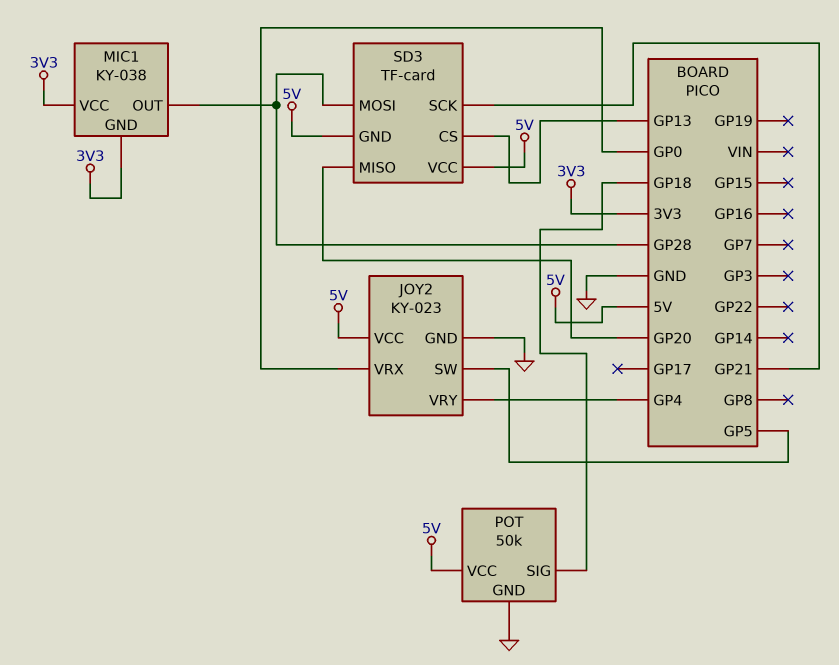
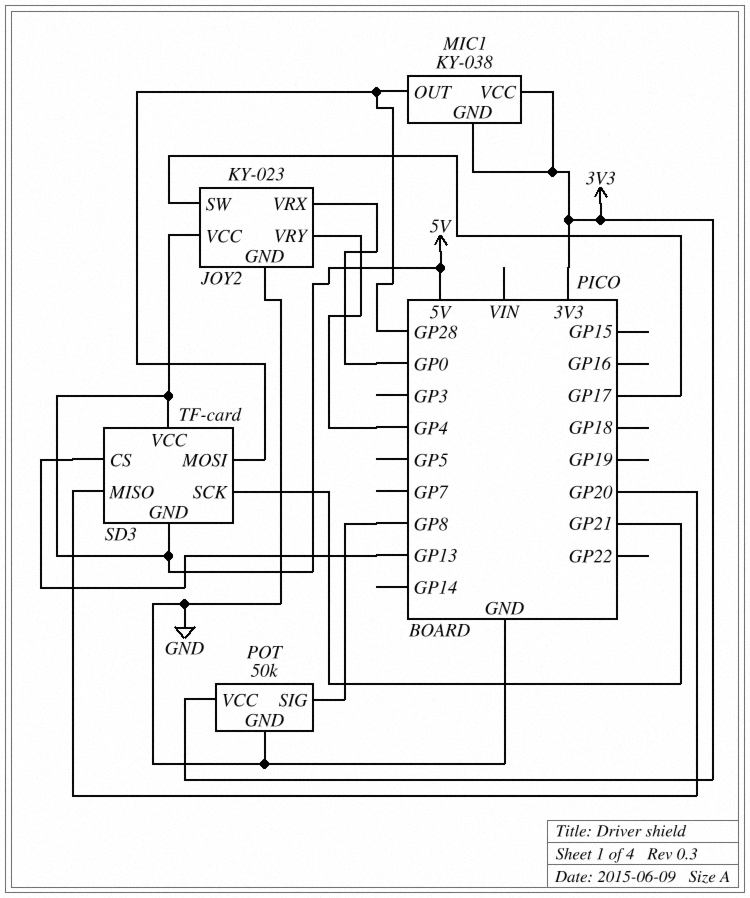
JOY2 pin SW: GP5 -> GP17
POT pin SIG: GP18 -> GP8
POT pin VCC: 5V -> 3V3

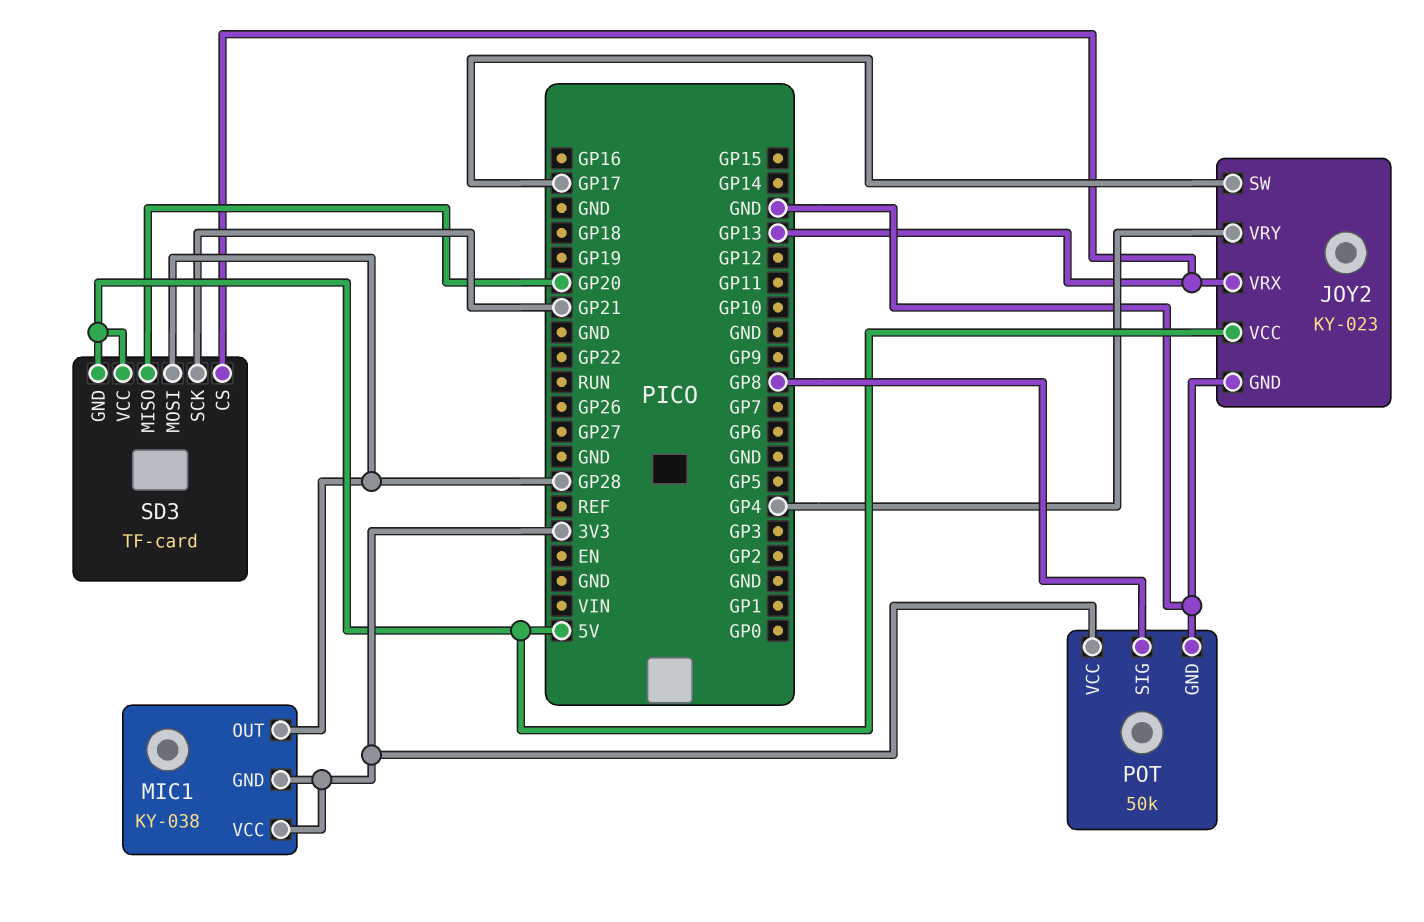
JOY2 pin VRX: GP0 -> GP13

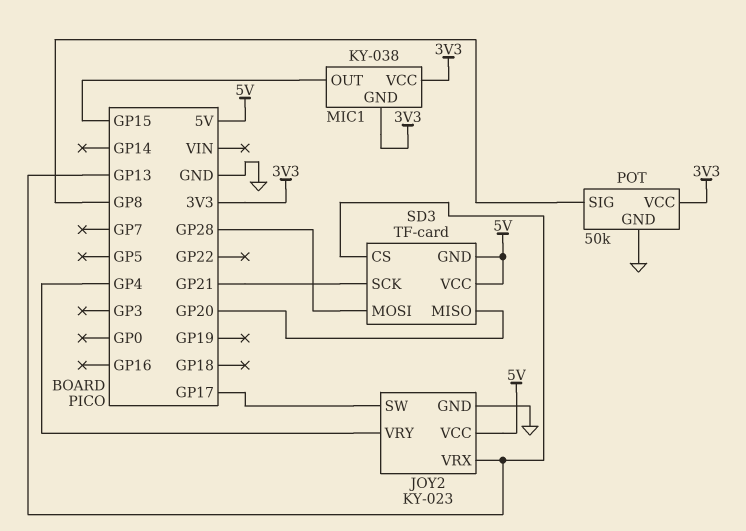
MIC1 pin OUT: GP28 -> GP15

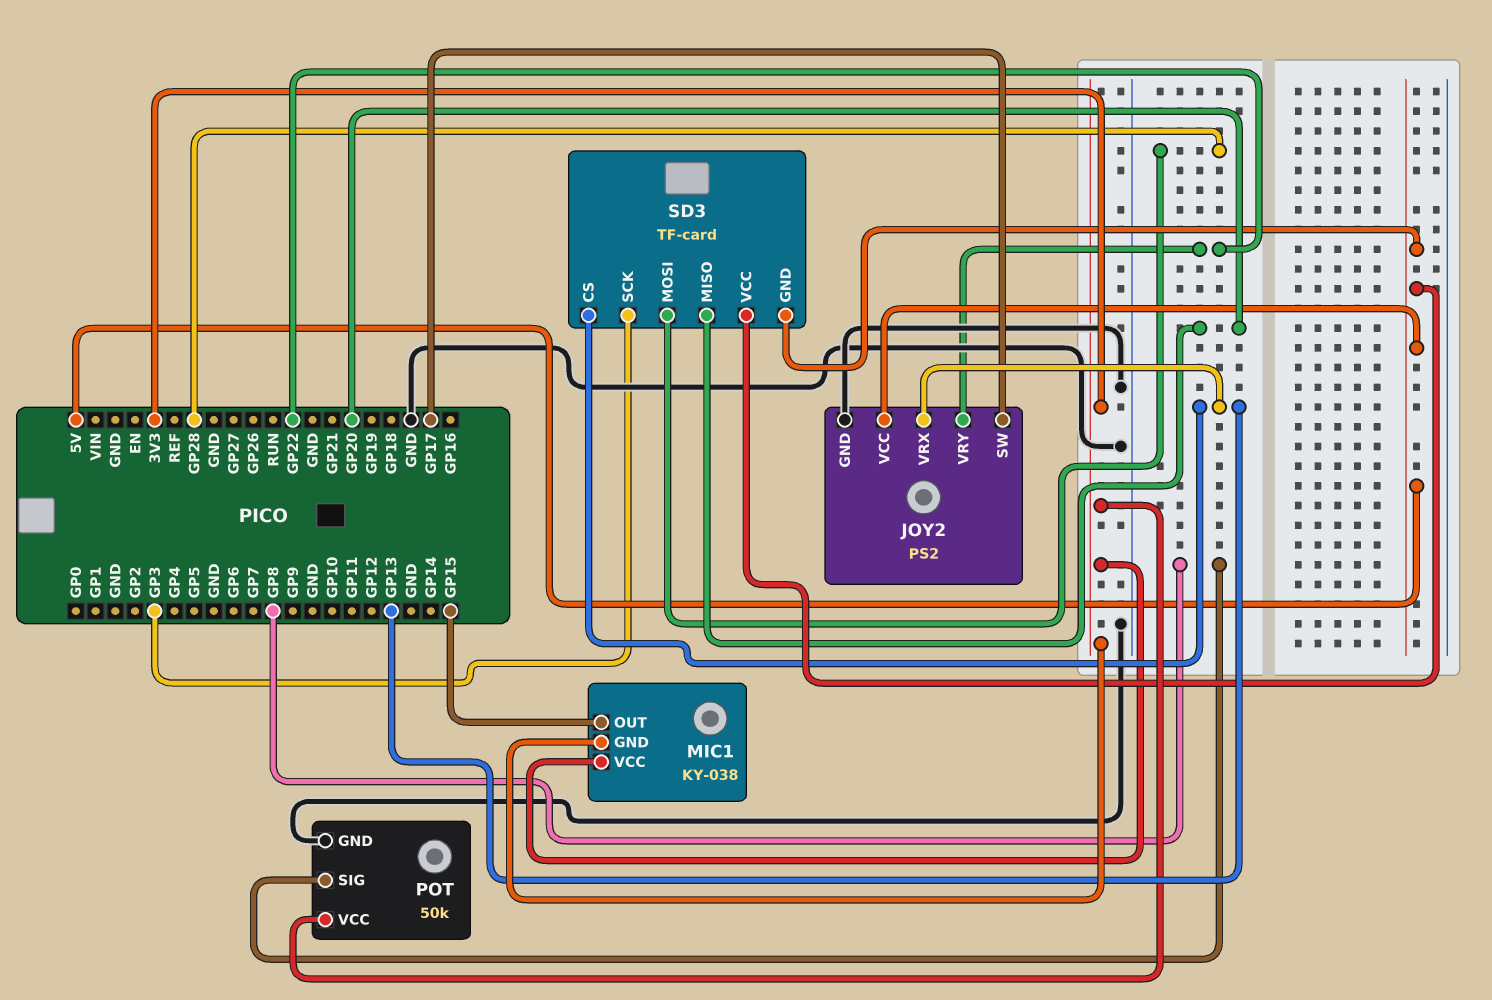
JOY2: KY-023 -> PS2
JOY2 pin VRY: GP4 -> GP22
SD3 pin SCK: GP21 -> GP3

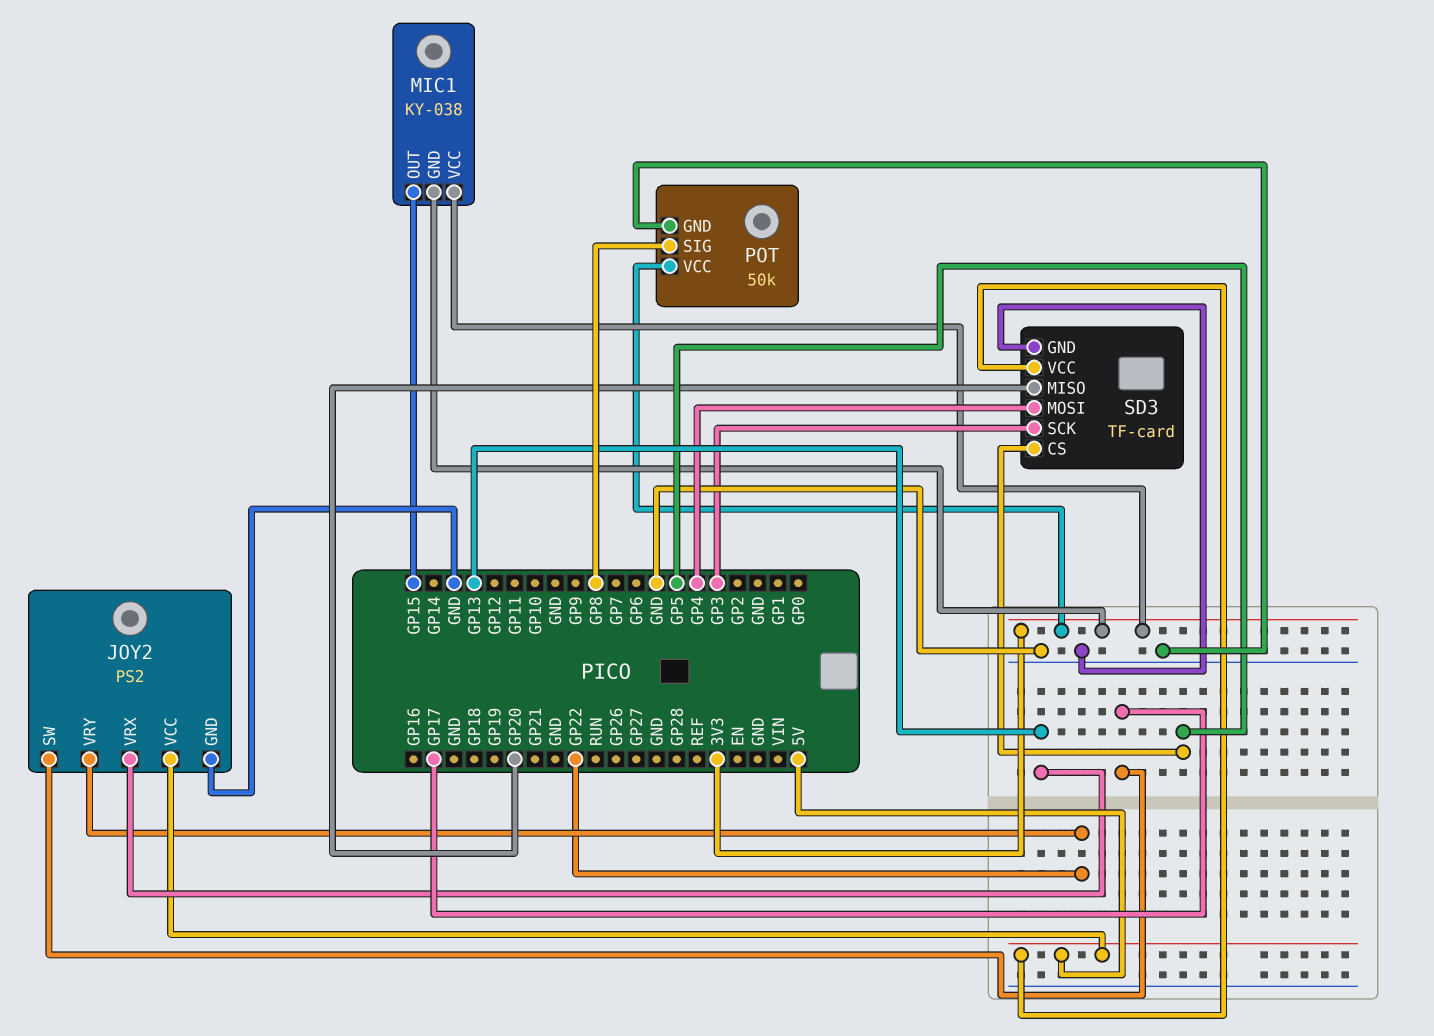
SD3 pin CS: GP13 -> GP5
SD3 pin GND: 5V -> GND
SD3 pin MOSI: GP28 -> GP4

